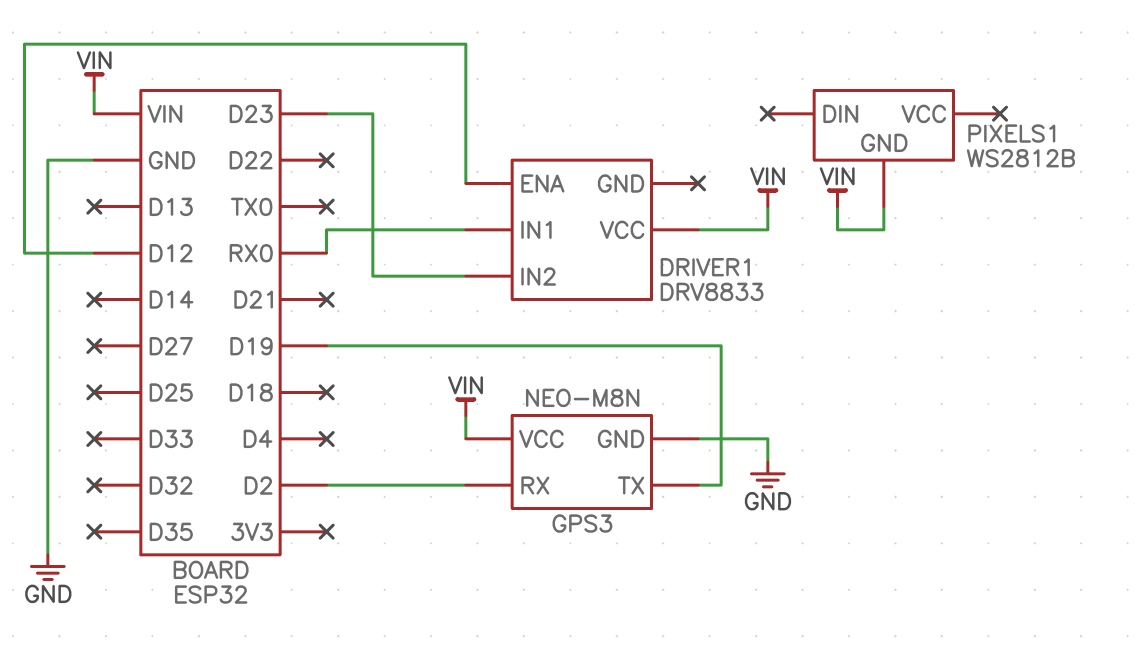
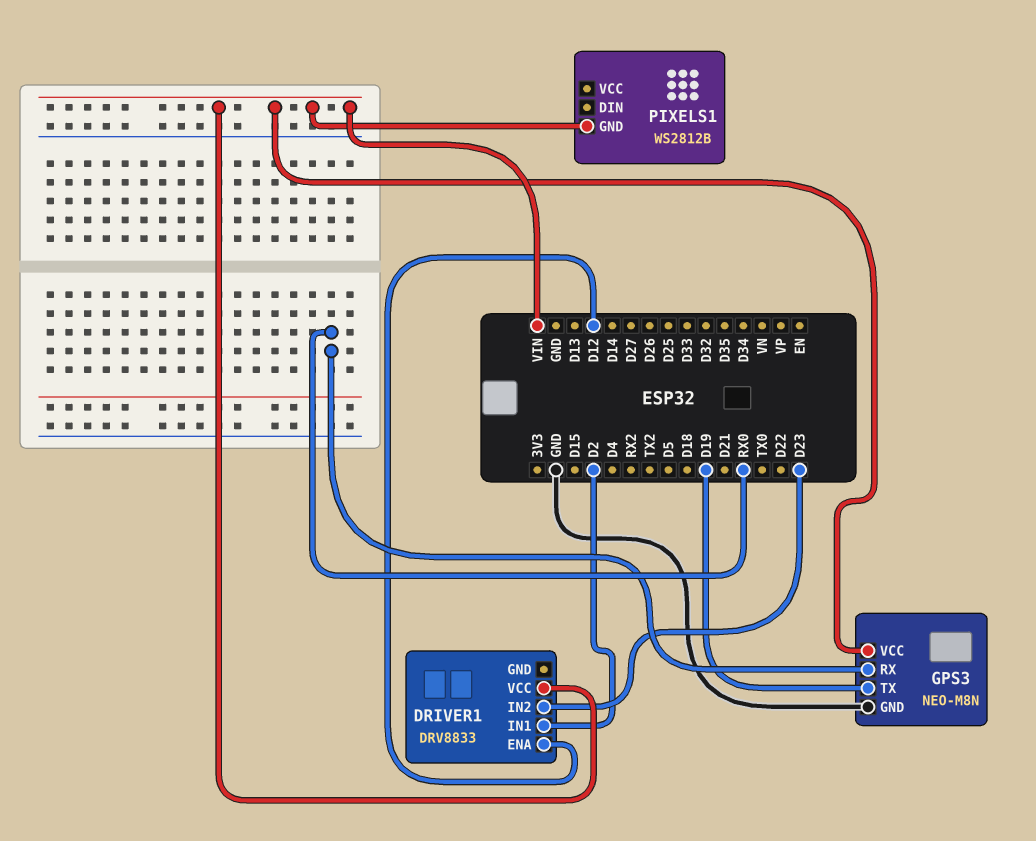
DRIVER1 pin IN1: RX0 -> D2
GPS3 pin RX: D2 -> RX0

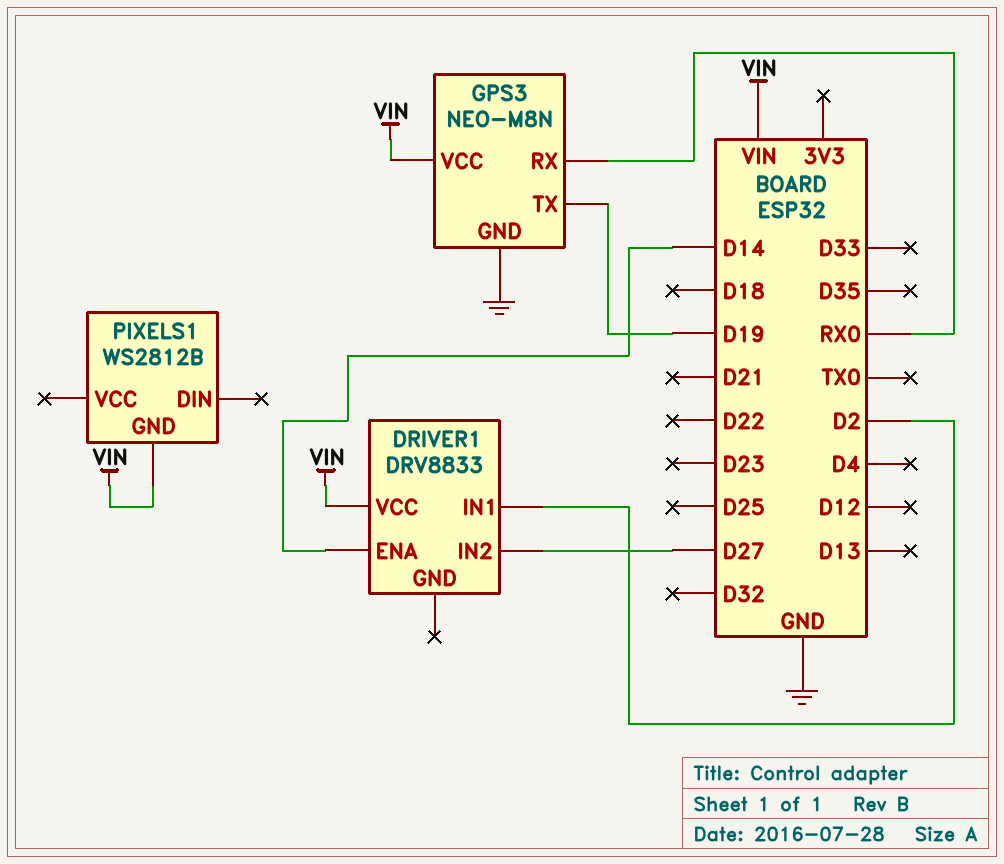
DRIVER1 pin ENA: D12 -> D14
DRIVER1 pin IN2: D23 -> D27

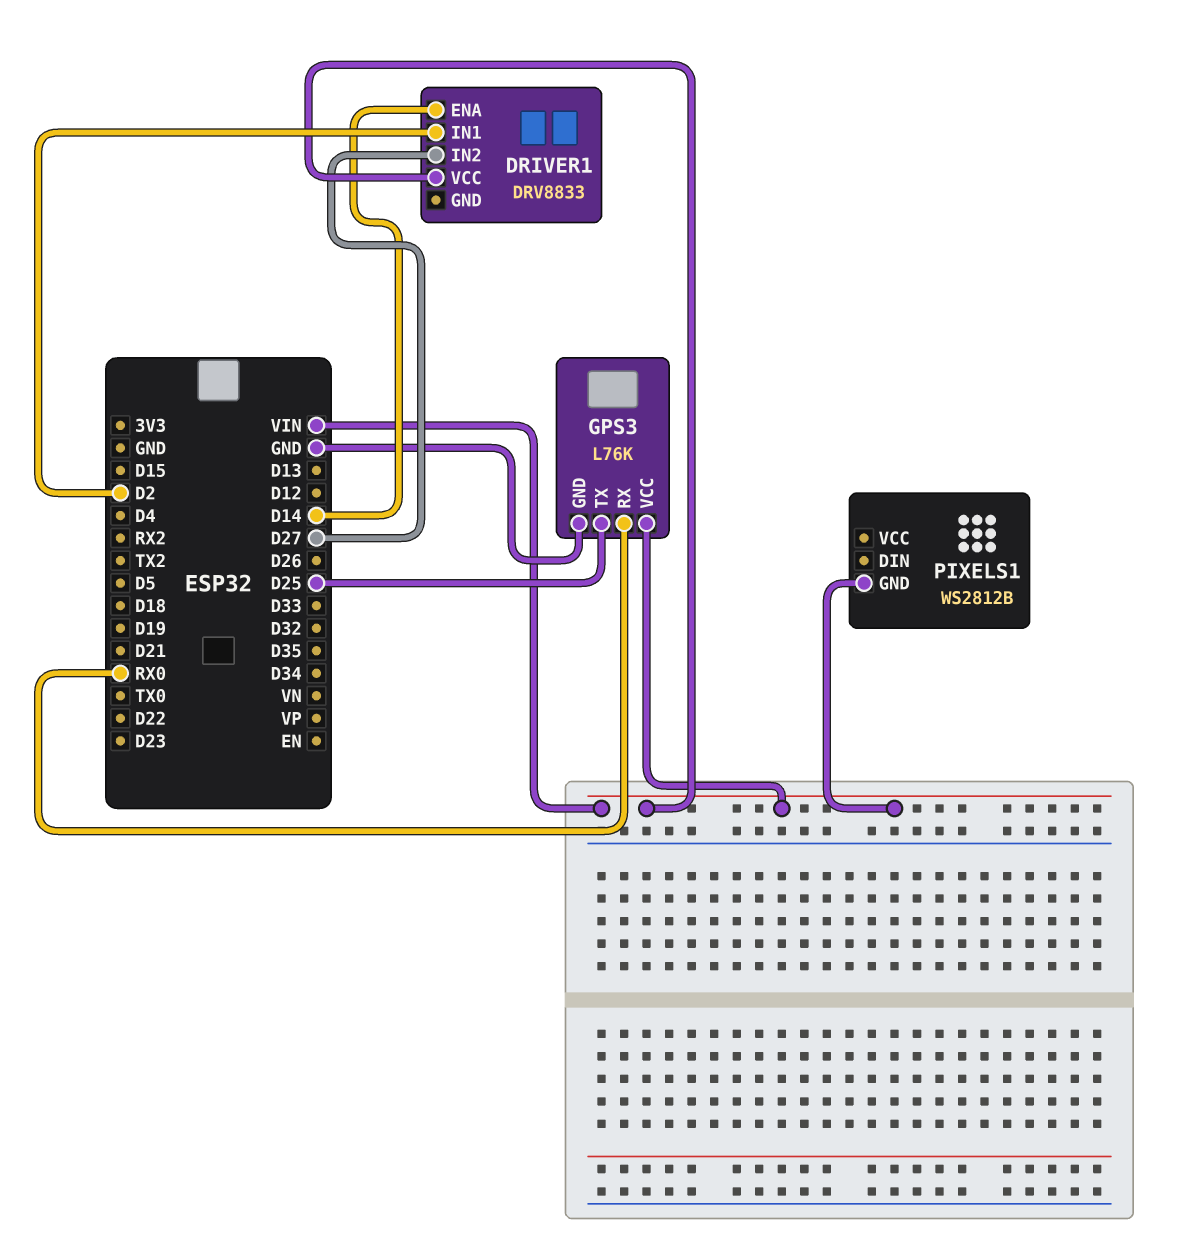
GPS3: NEO-M8N -> L76K
GPS3 pin TX: D19 -> D25

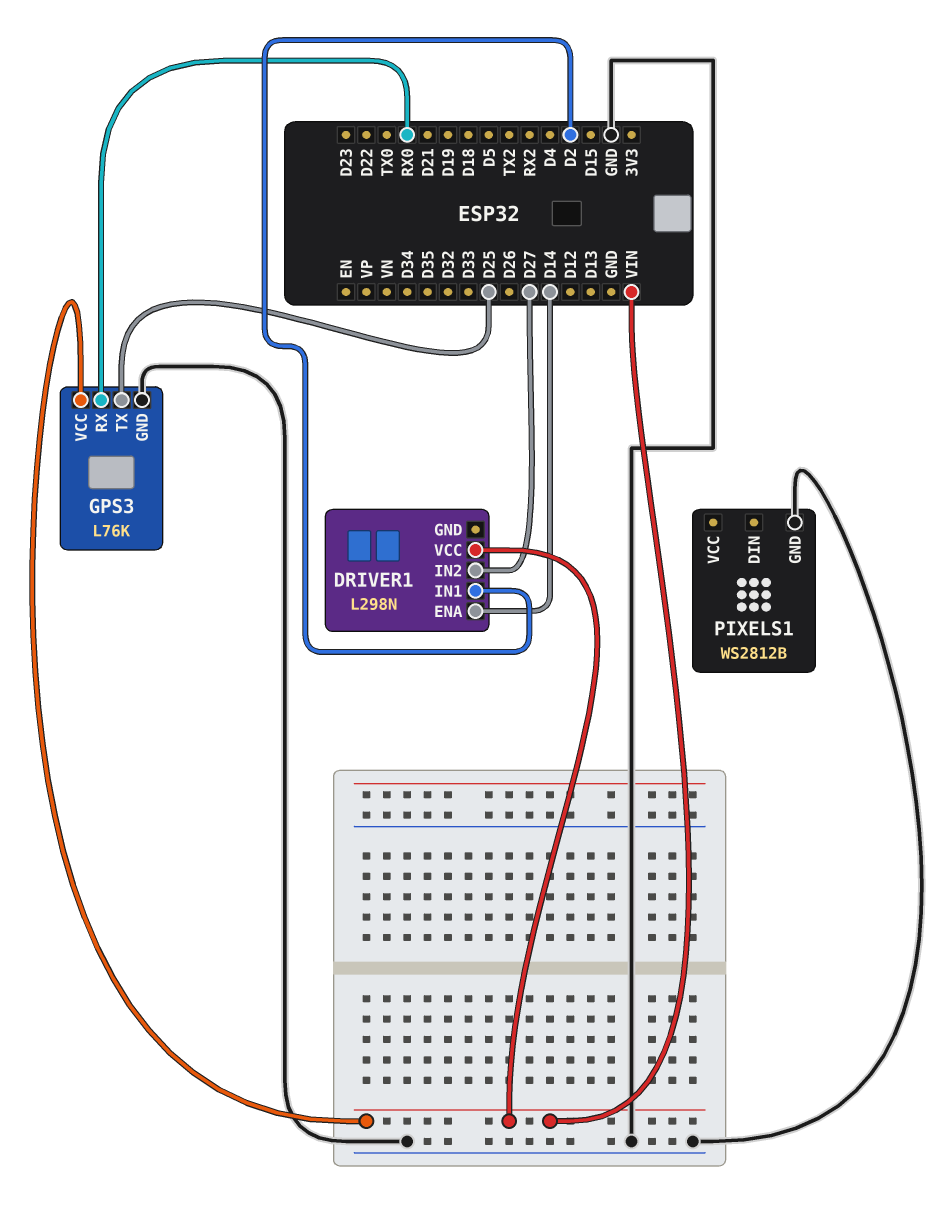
DRIVER1: DRV8833 -> L298N
PIXELS1 pin GND: VIN -> GND

